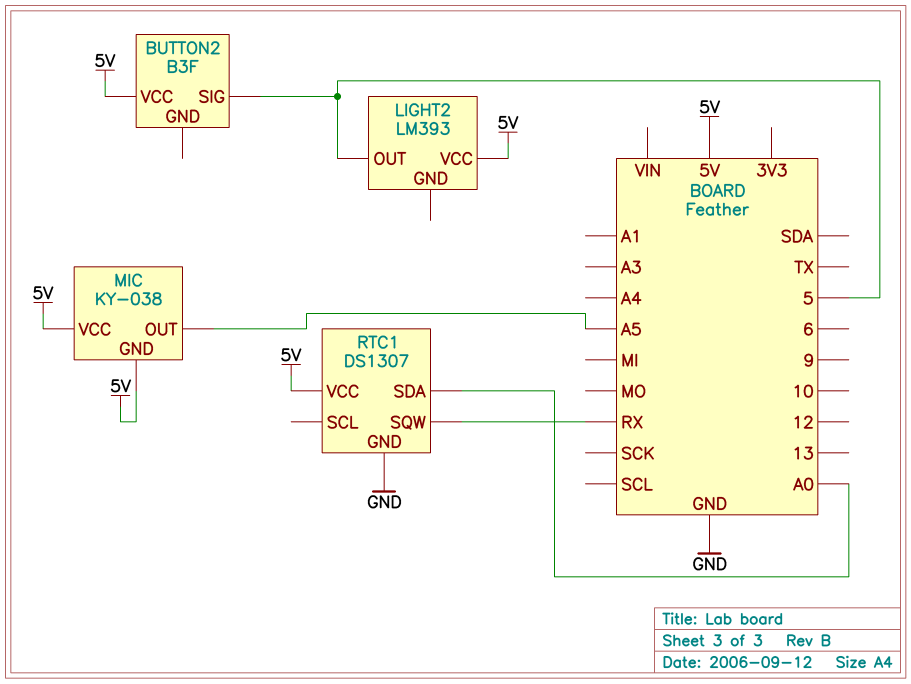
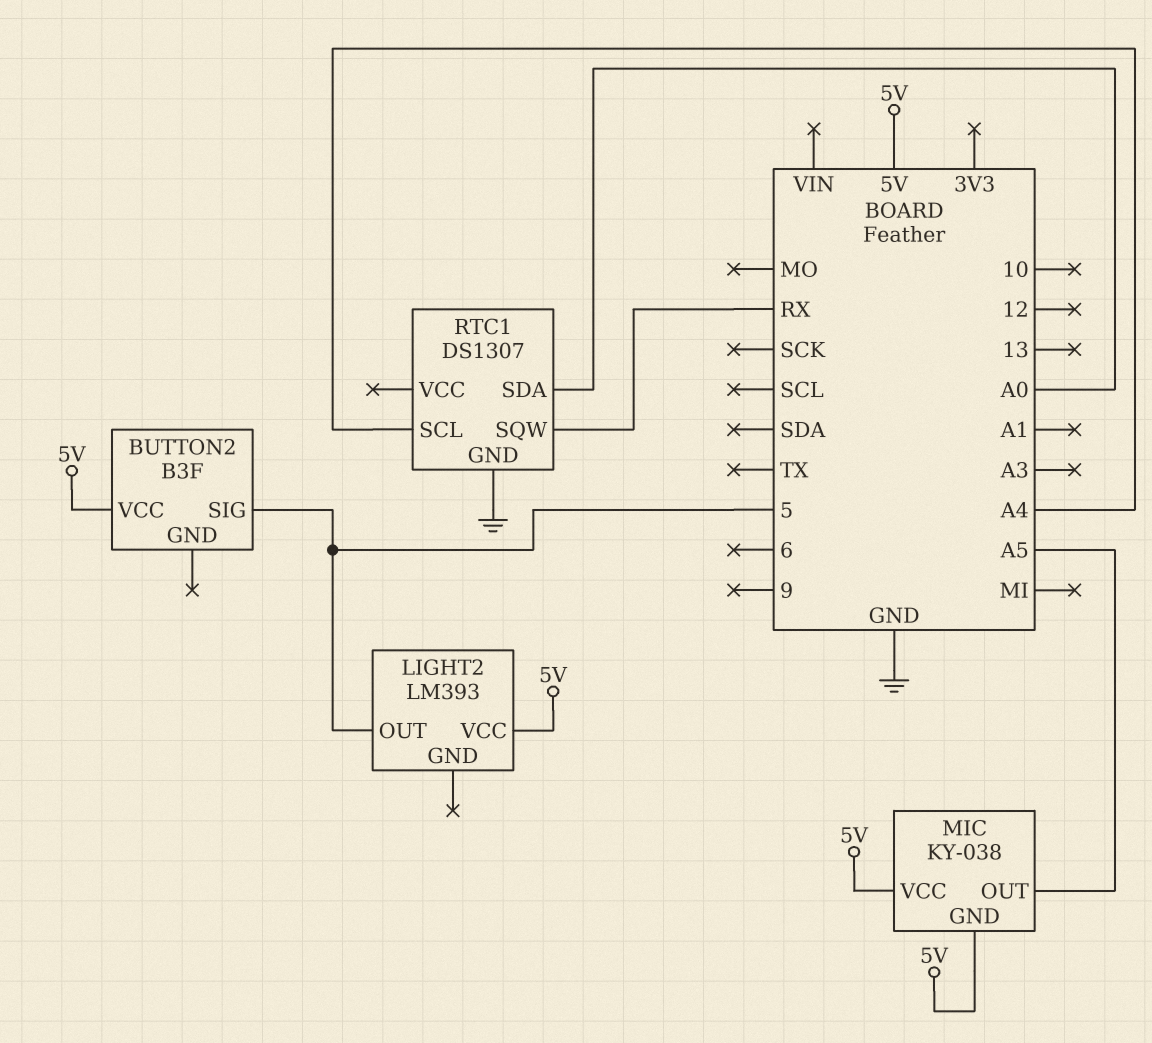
RTC1 pin SCL: none -> A4
RTC1 pin VCC: 5V -> none

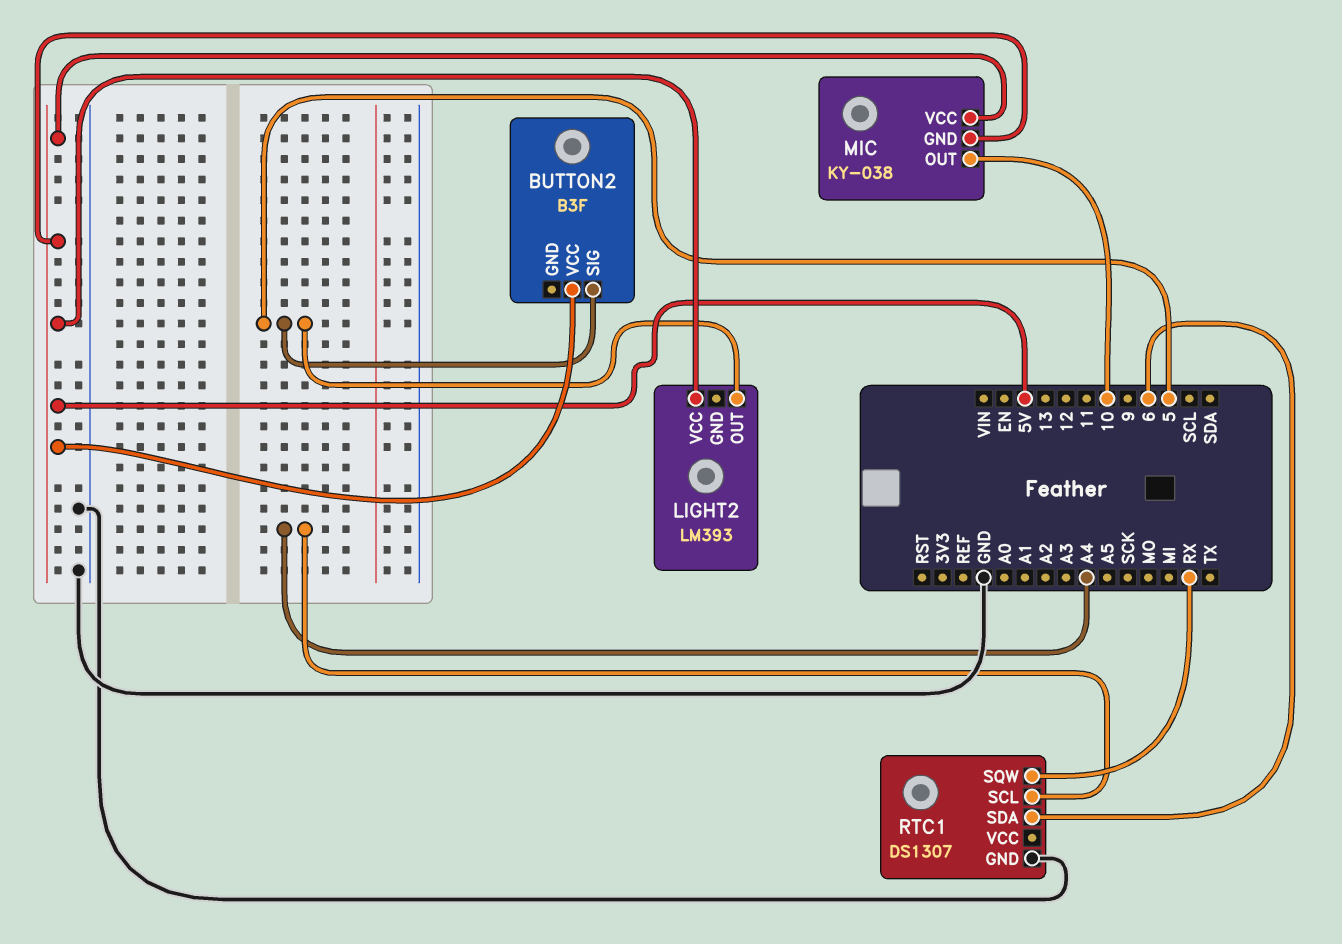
MIC pin OUT: A5 -> 10
RTC1 pin SDA: A0 -> 6

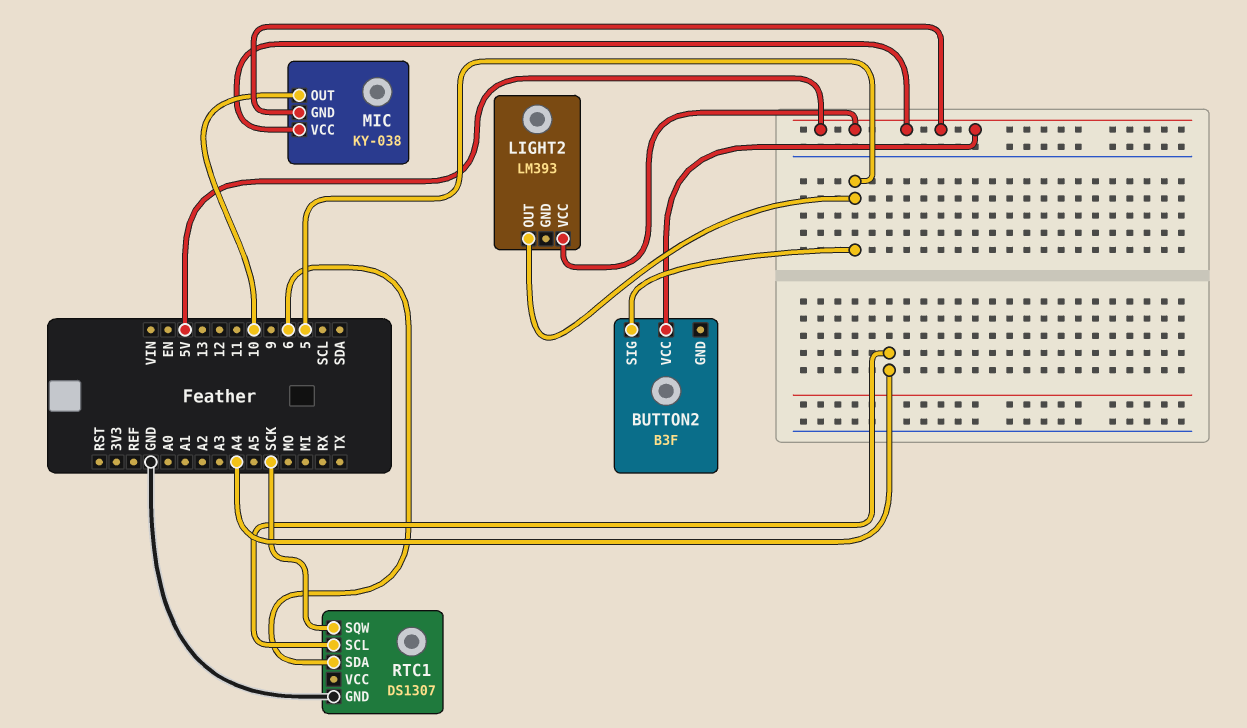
RTC1 pin SQW: RX -> SCK

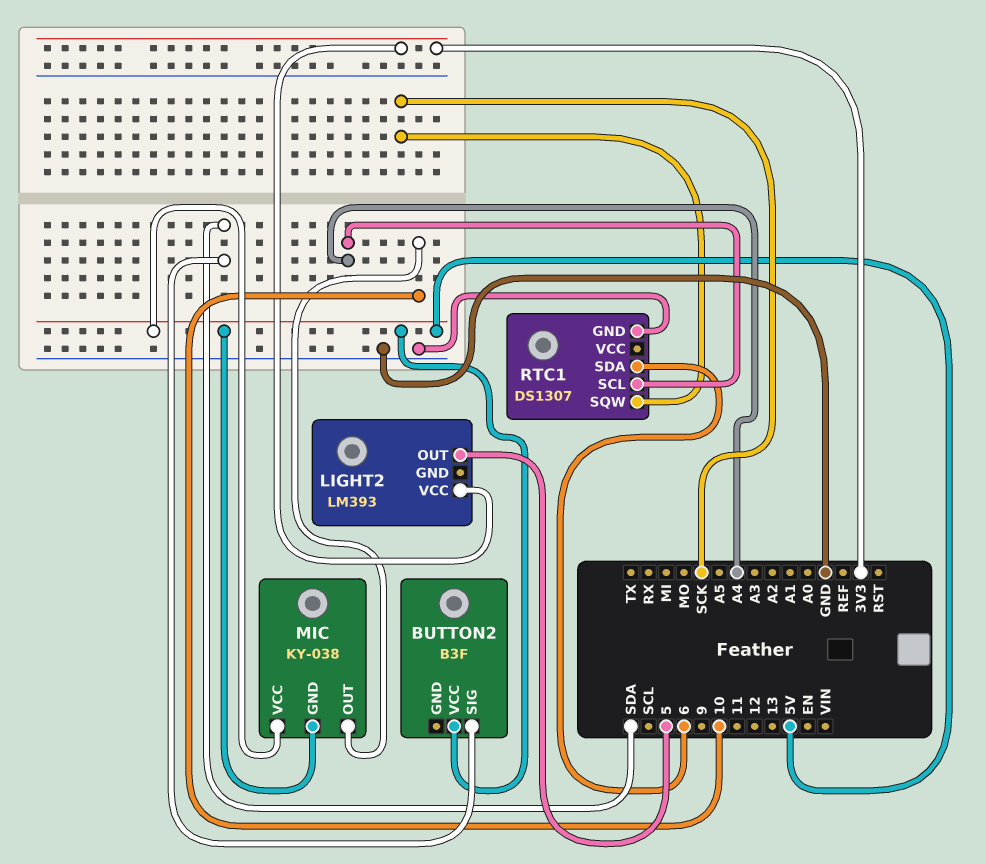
BUTTON2 pin SIG: 5 -> SDA
LIGHT2 pin VCC: 5V -> 3V3

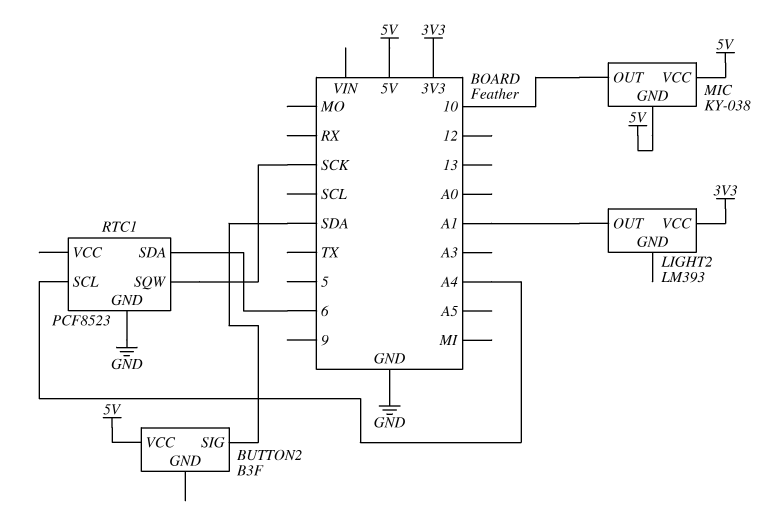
LIGHT2 pin OUT: 5 -> A1
RTC1: DS1307 -> PCF8523

